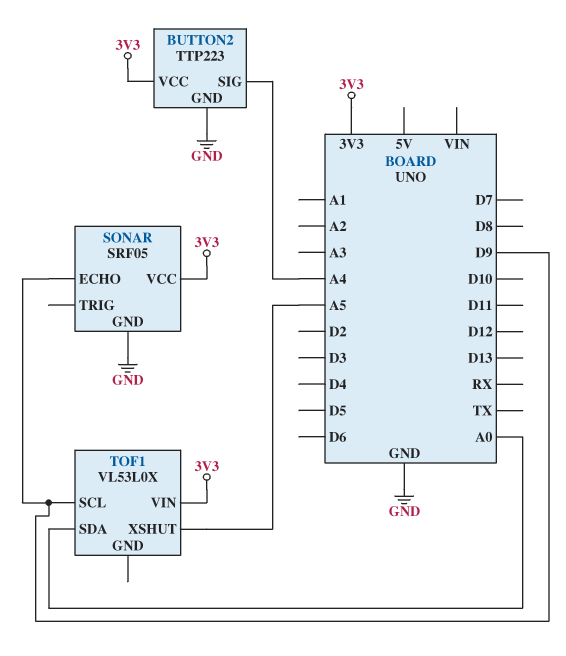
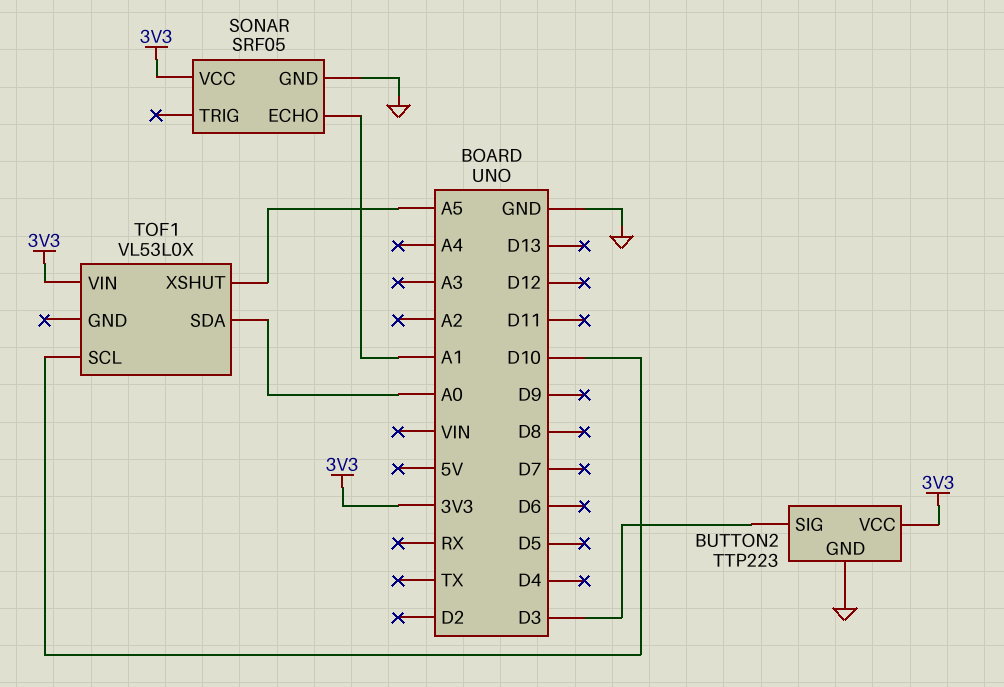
BUTTON2 pin SIG: A4 -> D3
SONAR pin ECHO: D9 -> A1
TOF1 pin SCL: D9 -> D10

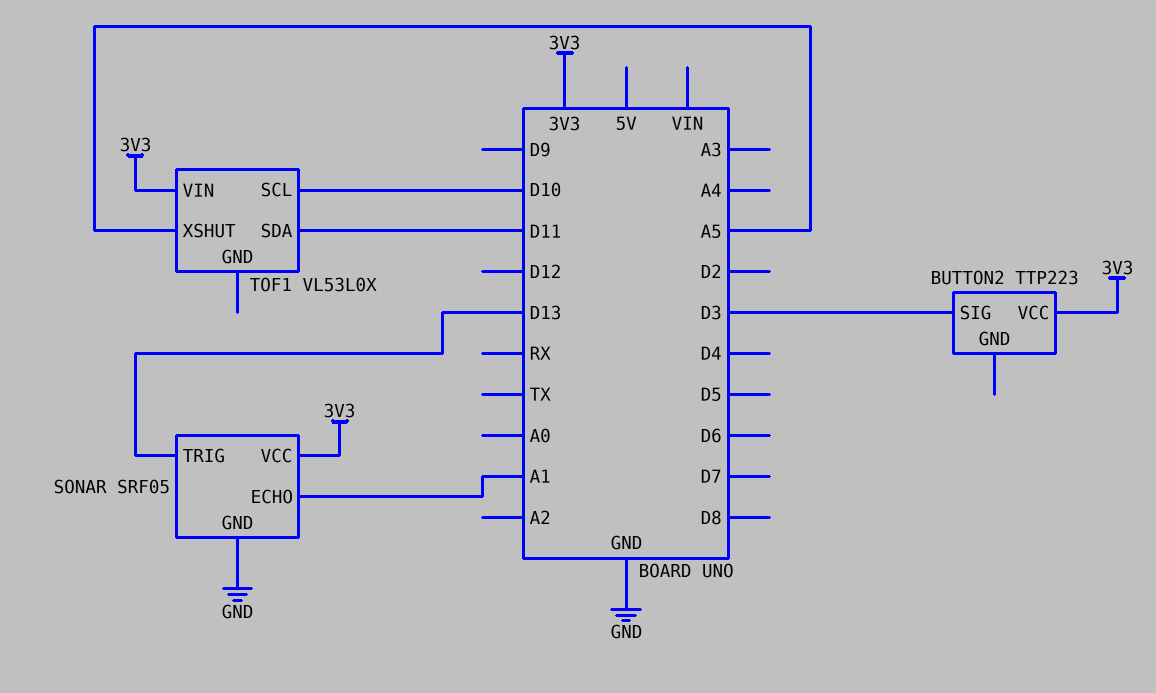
BUTTON2 pin GND: GND -> none
SONAR pin TRIG: none -> D13
TOF1 pin SDA: A0 -> D11

